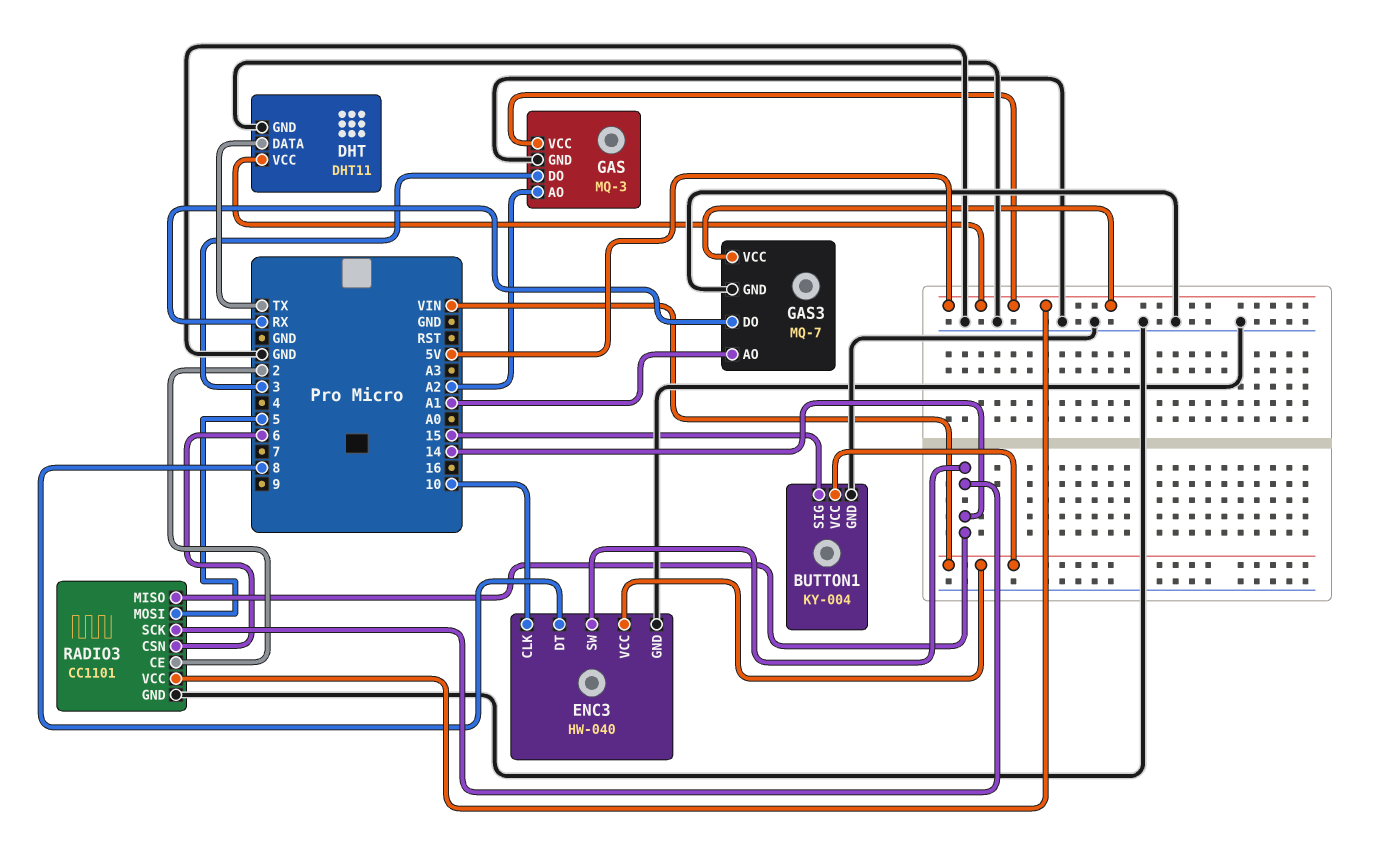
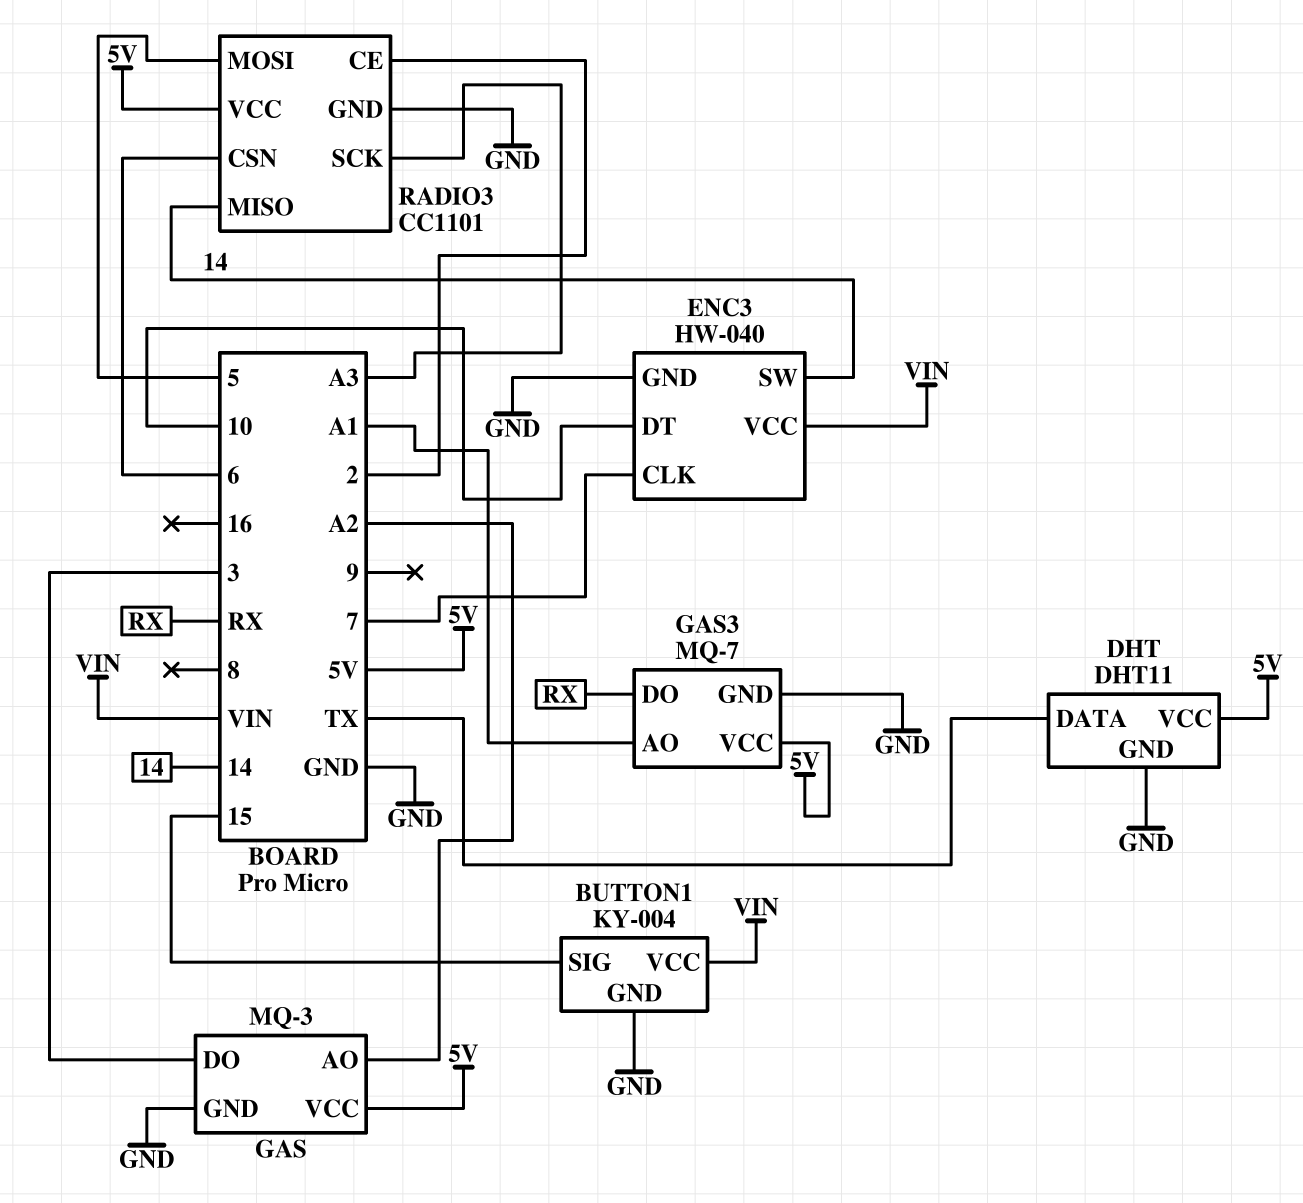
ENC3 pin CLK: 10 -> 7
ENC3 pin DT: 8 -> 10
RADIO3 pin SCK: 14 -> A3

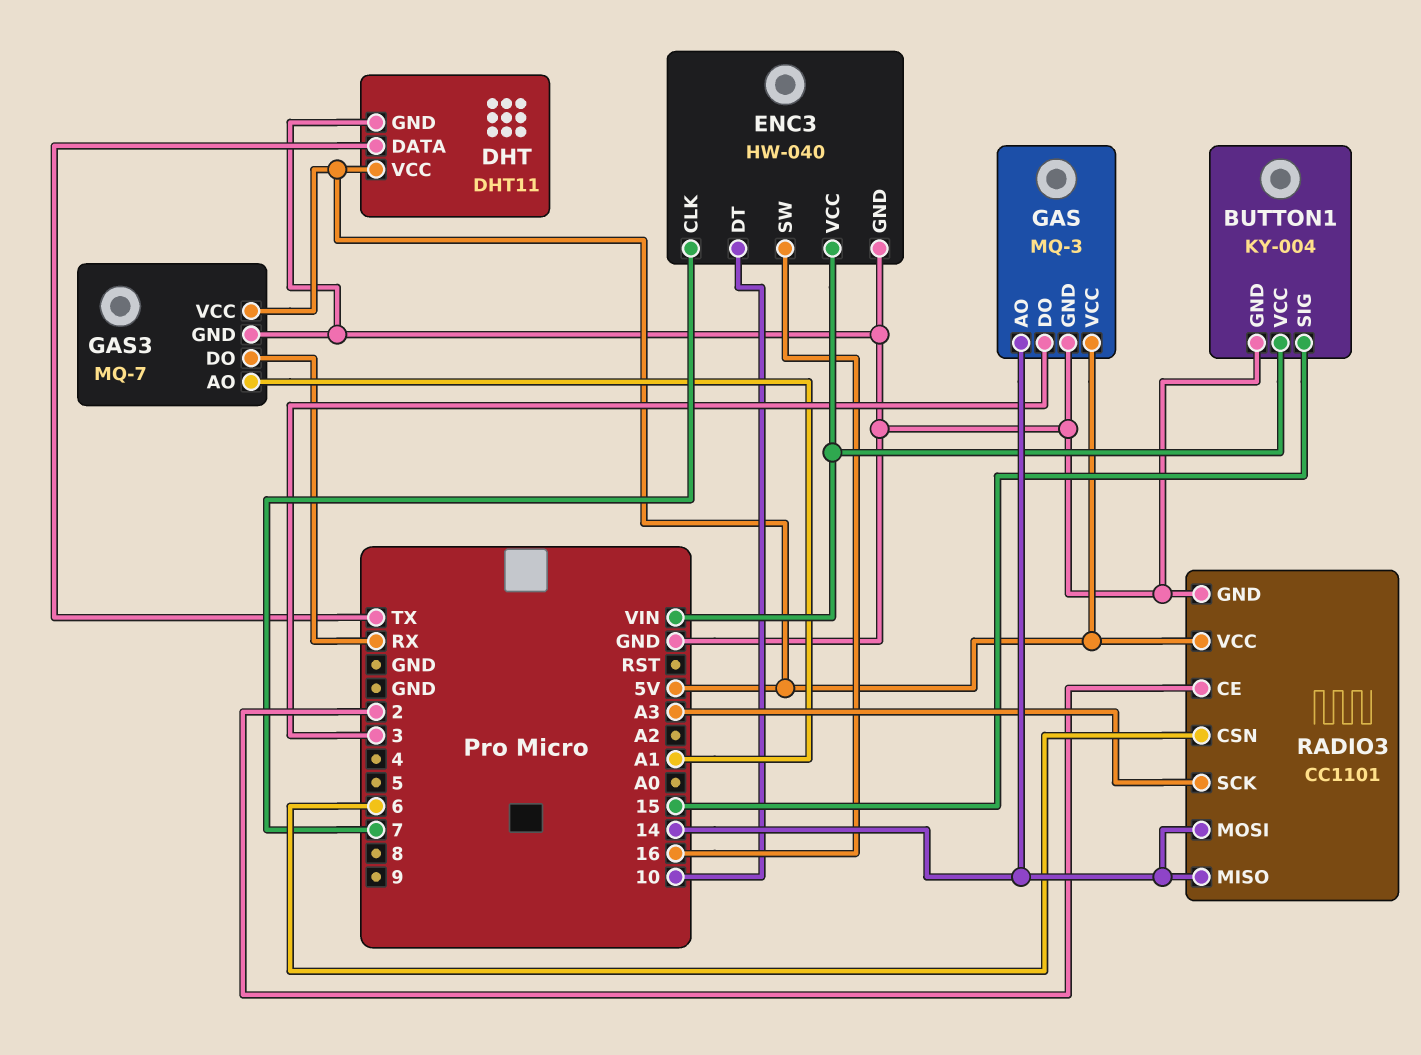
ENC3 pin SW: 14 -> 16
GAS pin AO: A2 -> 14
RADIO3 pin MOSI: 5 -> 14

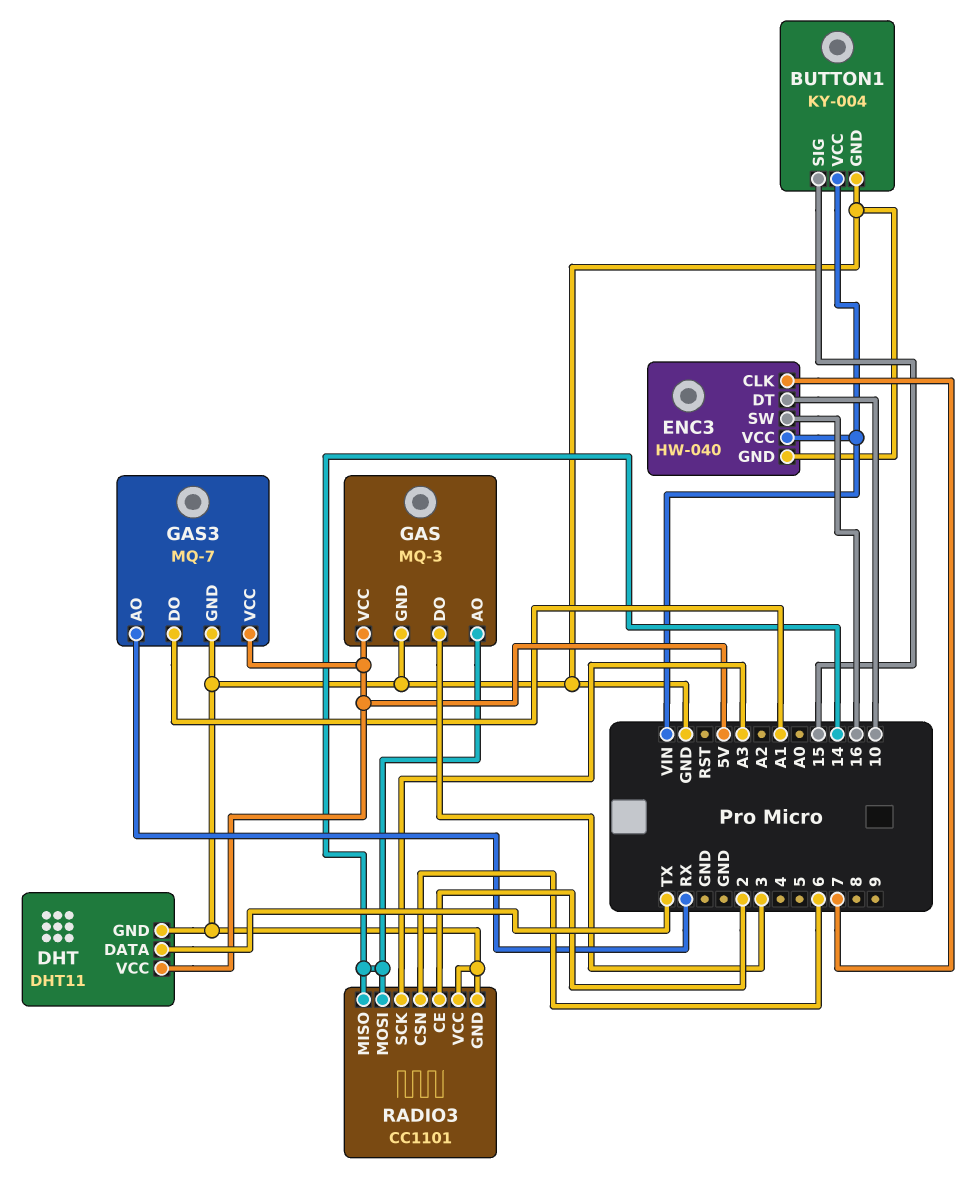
GAS3 pin AO: A1 -> RX
GAS3 pin DO: RX -> A1
RADIO3 pin VCC: 5V -> GND

